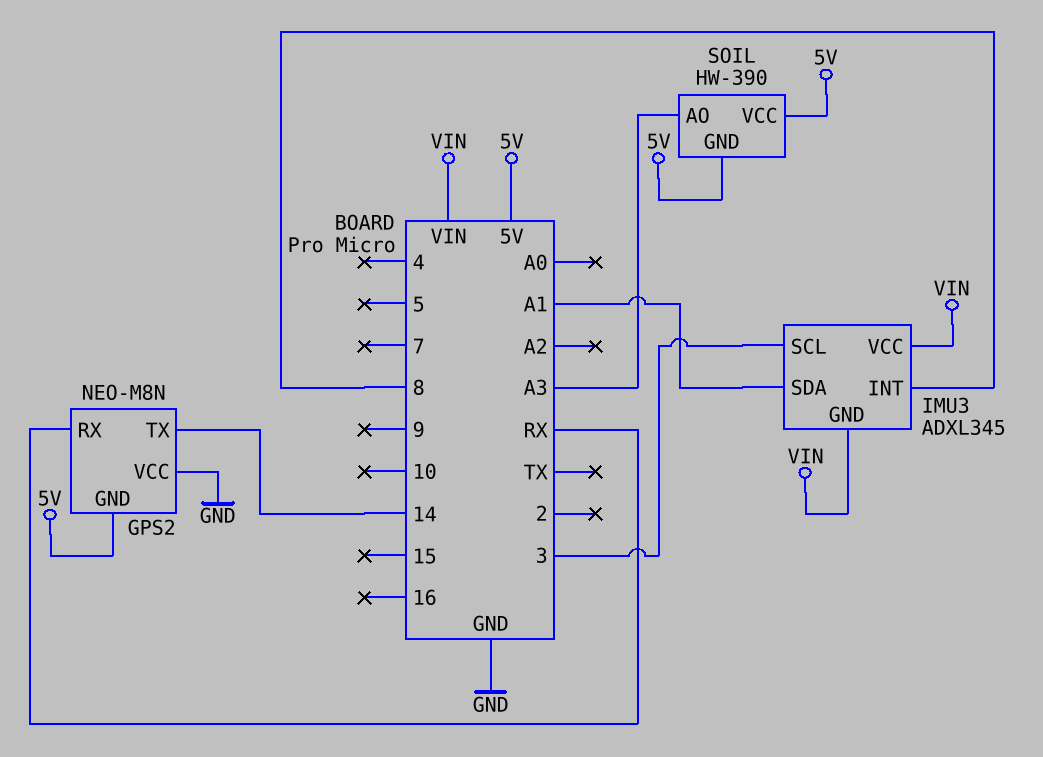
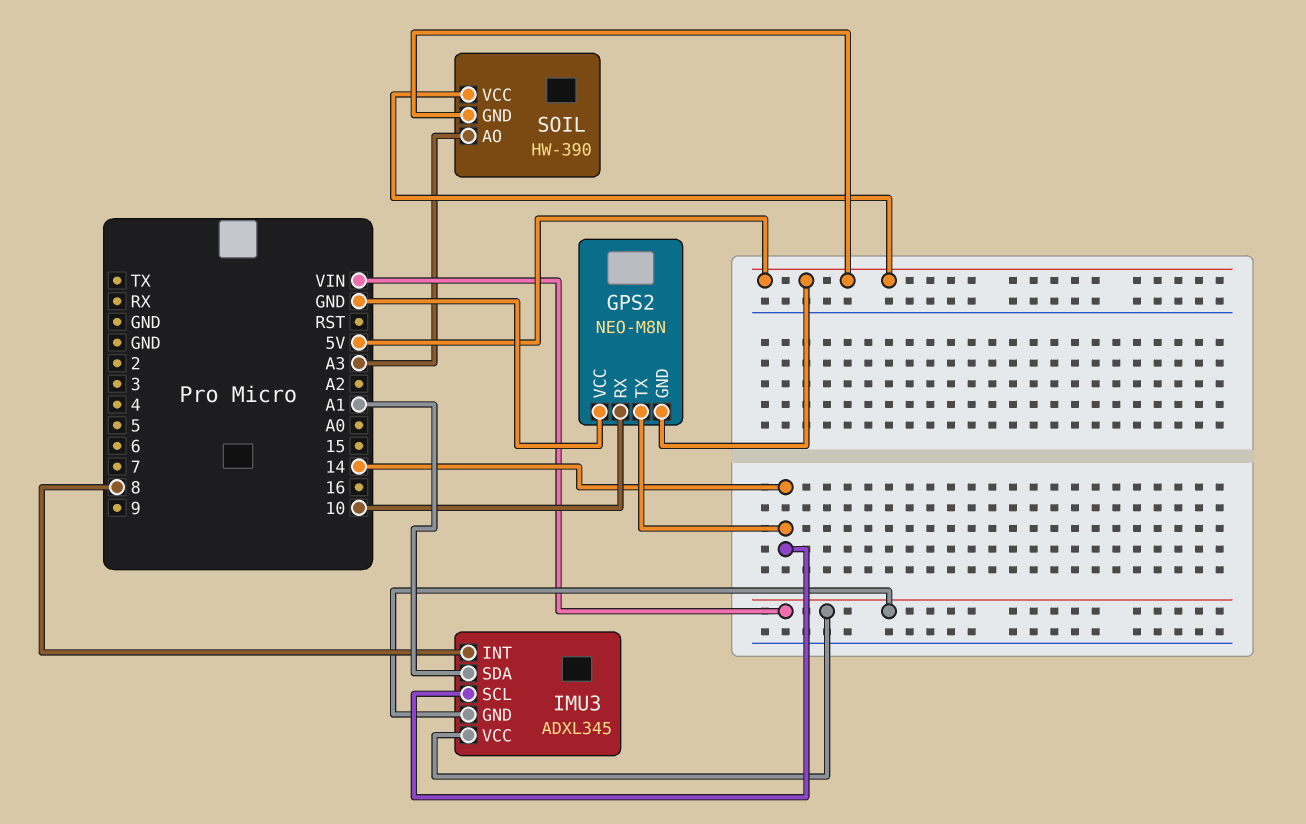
GPS2 pin RX: RX -> 10
IMU3 pin SCL: 3 -> 14

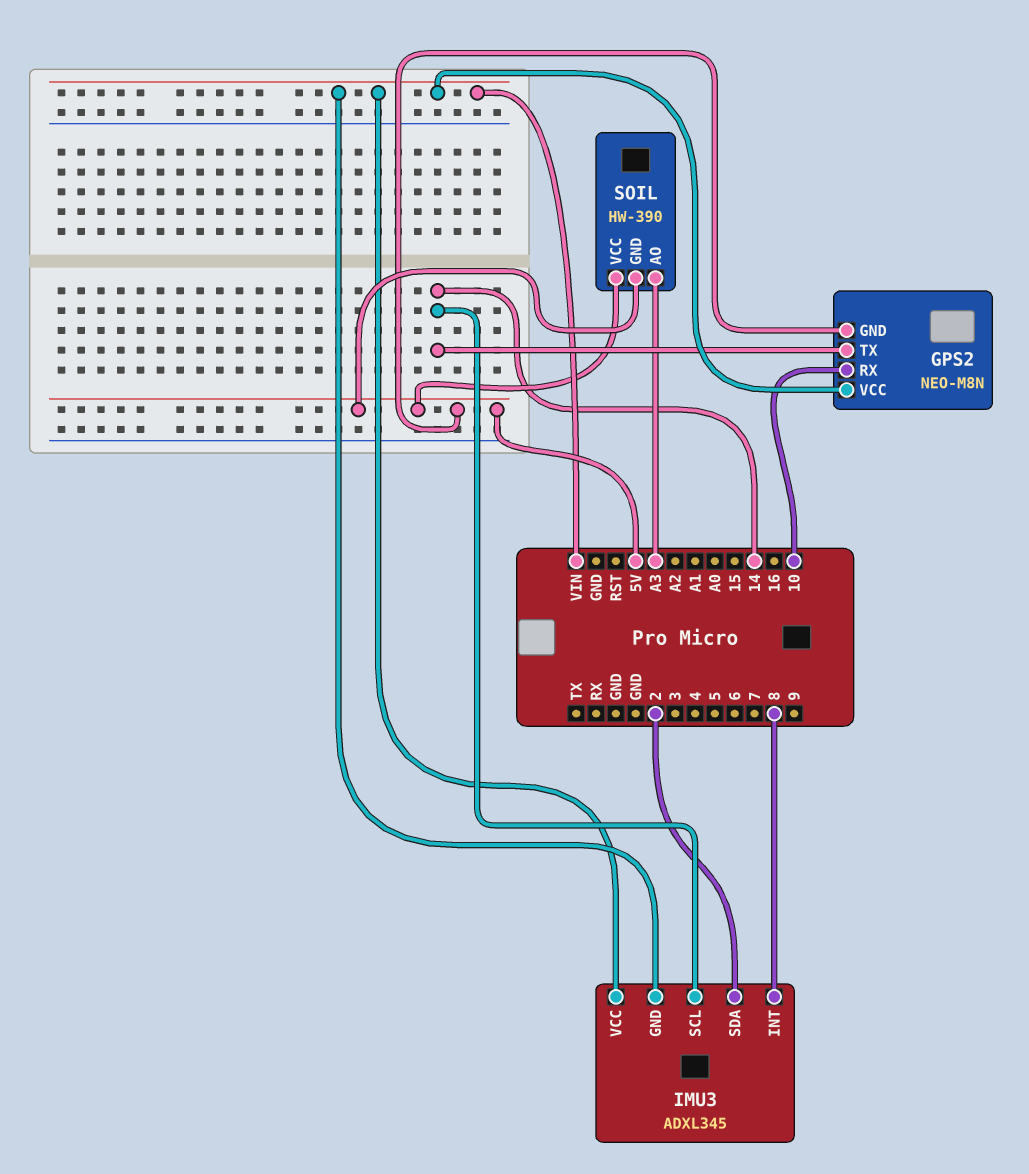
GPS2 pin VCC: GND -> VIN
IMU3 pin SDA: A1 -> 2

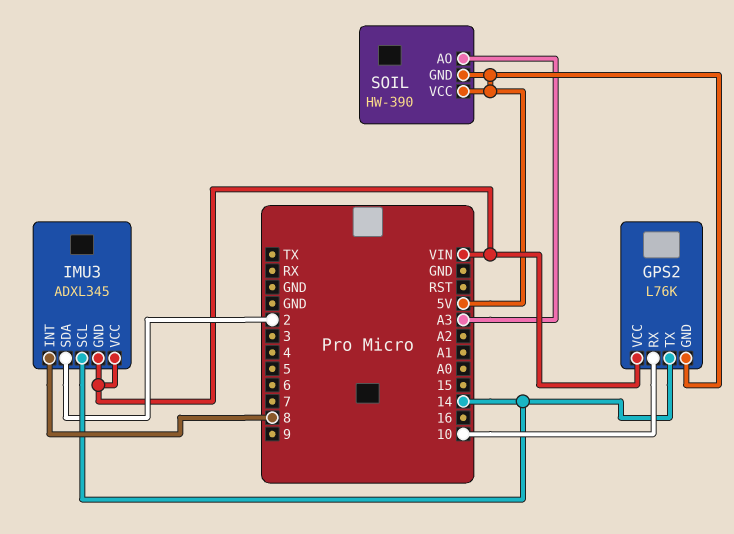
GPS2: NEO-M8N -> L76K

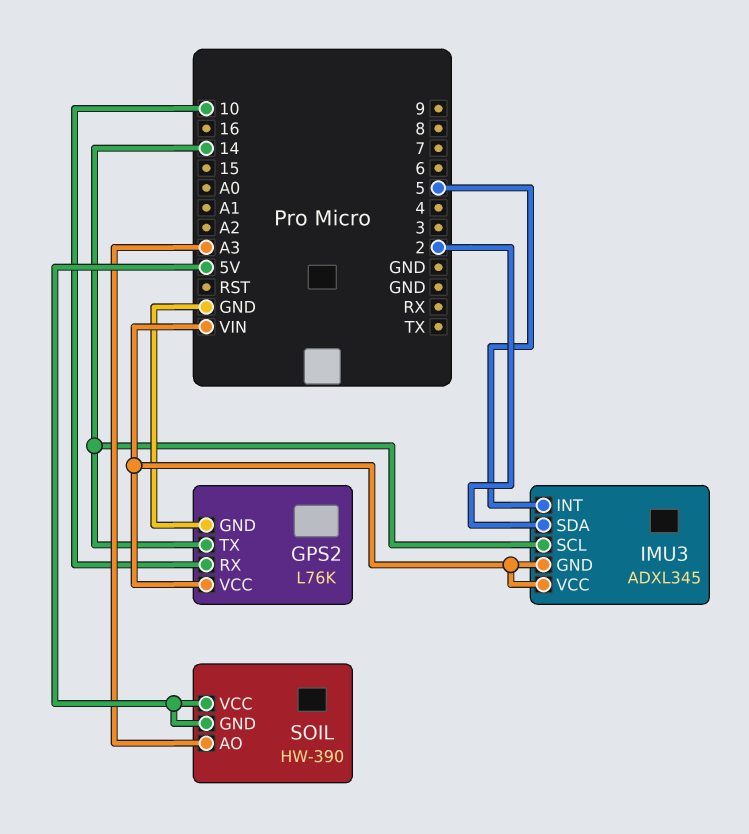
GPS2 pin GND: 5V -> GND
IMU3 pin INT: 8 -> 5

